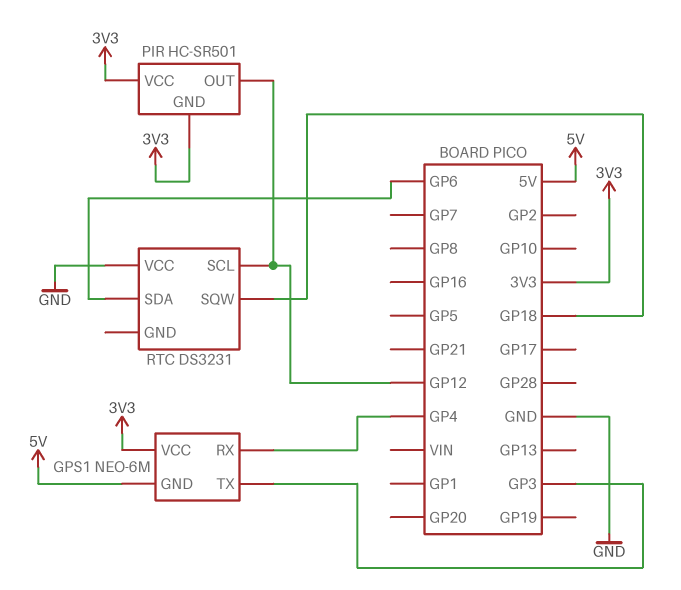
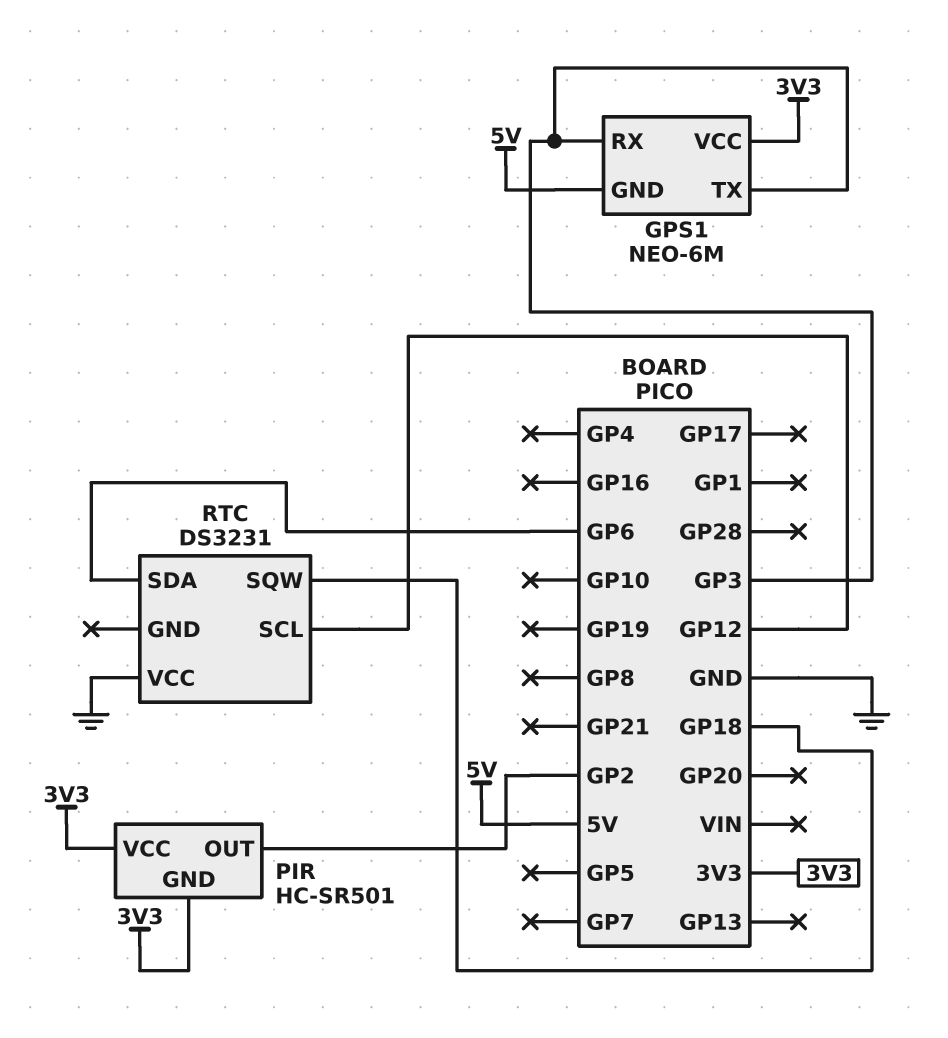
GPS1 pin RX: GP4 -> GP3
PIR pin OUT: GP12 -> GP2

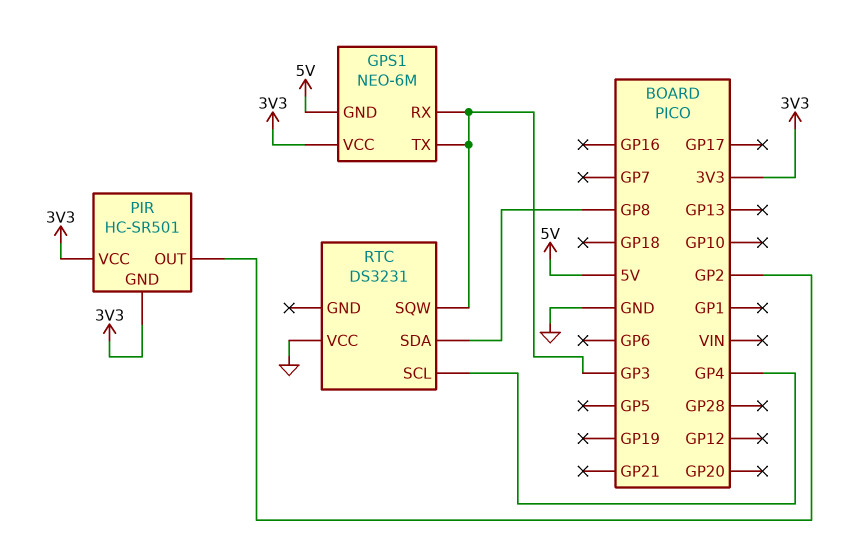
RTC pin SCL: GP12 -> GP4
RTC pin SDA: GP6 -> GP8
RTC pin SQW: GP18 -> GP3

